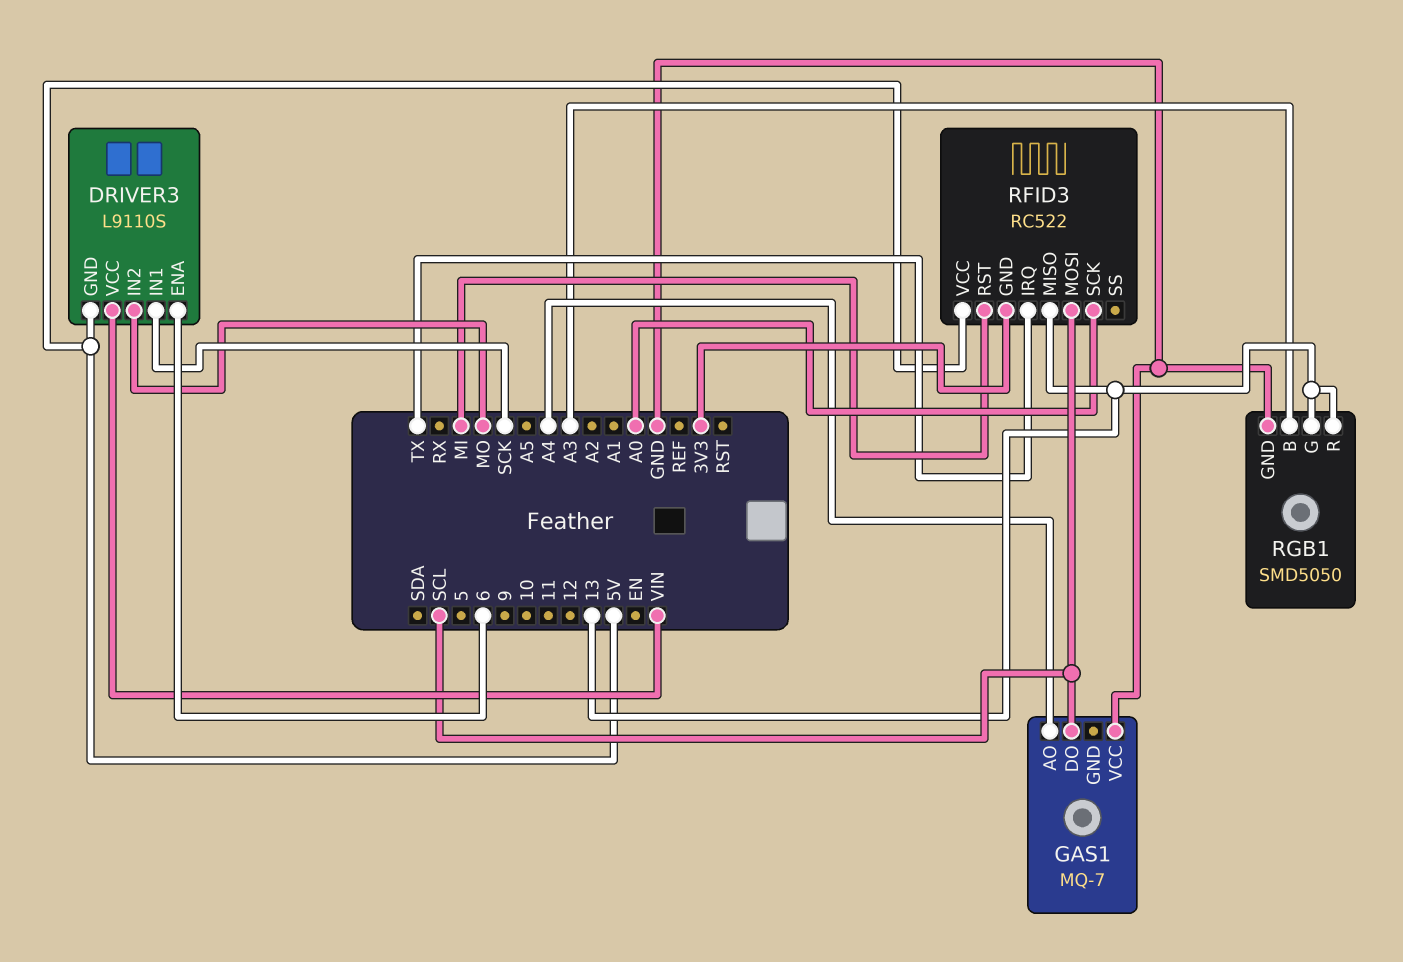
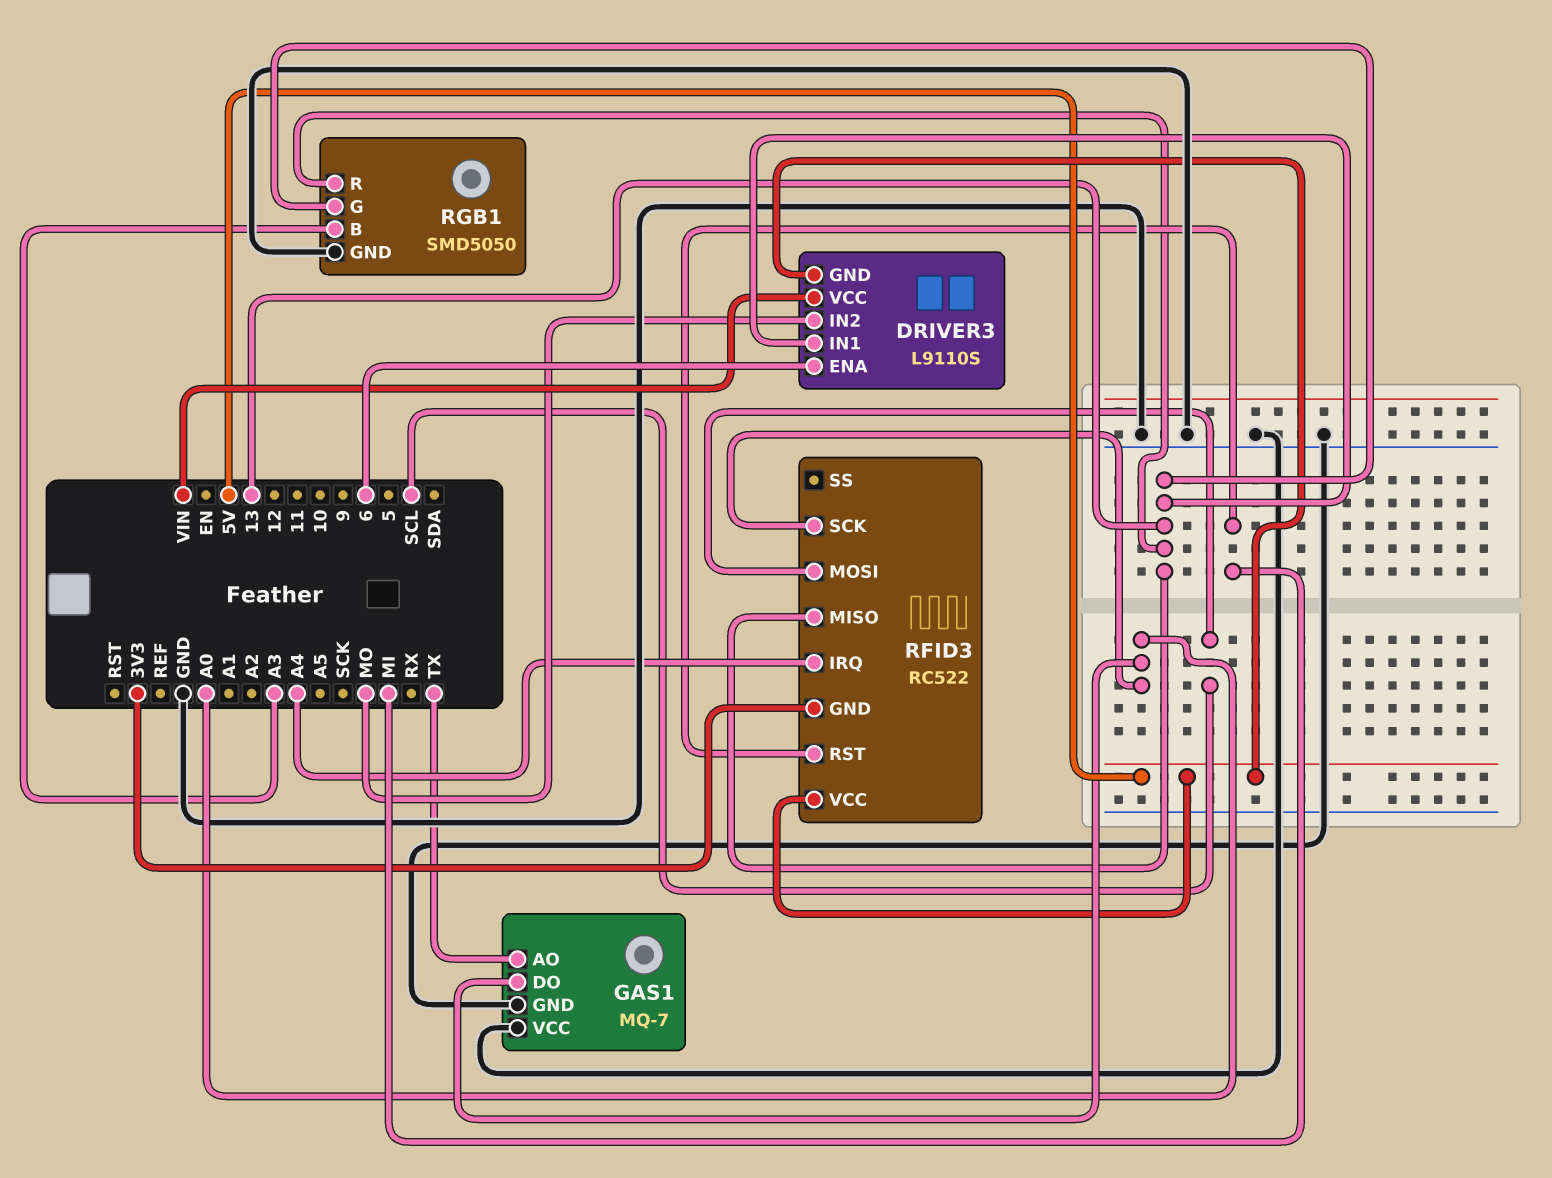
DRIVER3 pin IN1: SCK -> 13
GAS1 pin AO: A4 -> TX
GAS1 pin DO: SCL -> A0
GAS1 pin GND: none -> GND
RFID3 pin IRQ: TX -> A4

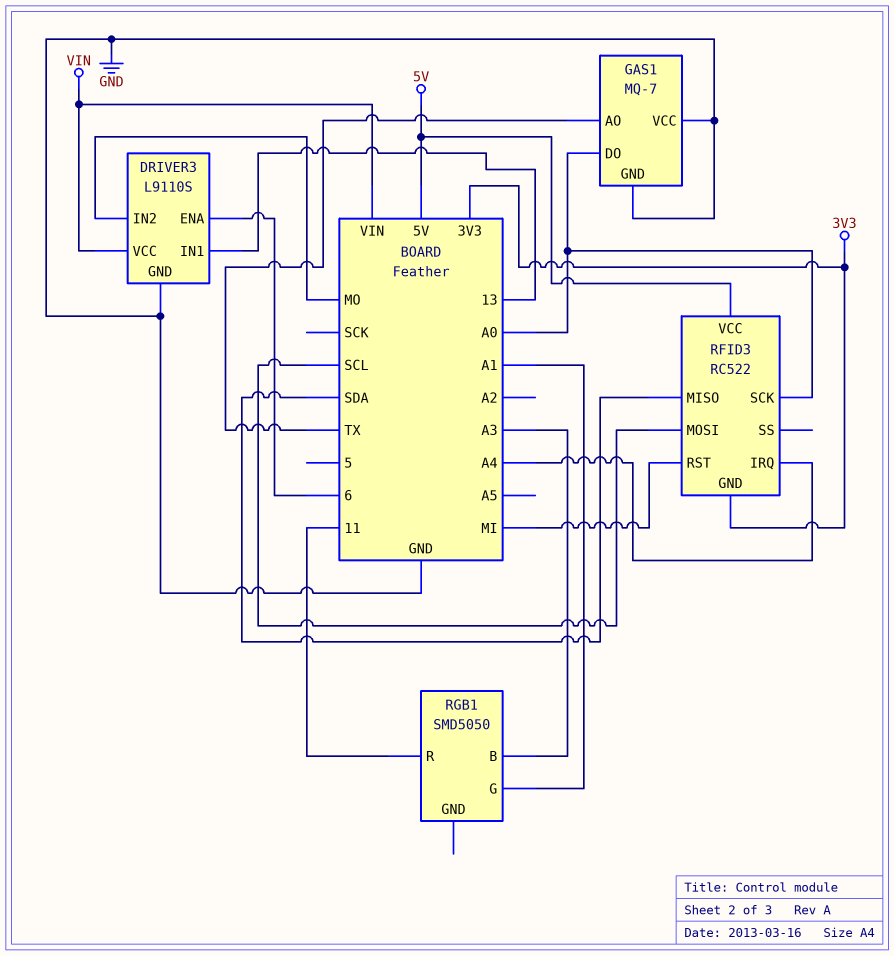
DRIVER3 pin GND: 5V -> GND
RFID3 pin MISO: 13 -> SDA
RGB1 pin G: 13 -> A1
RGB1 pin GND: GND -> none
RGB1 pin R: 13 -> 11

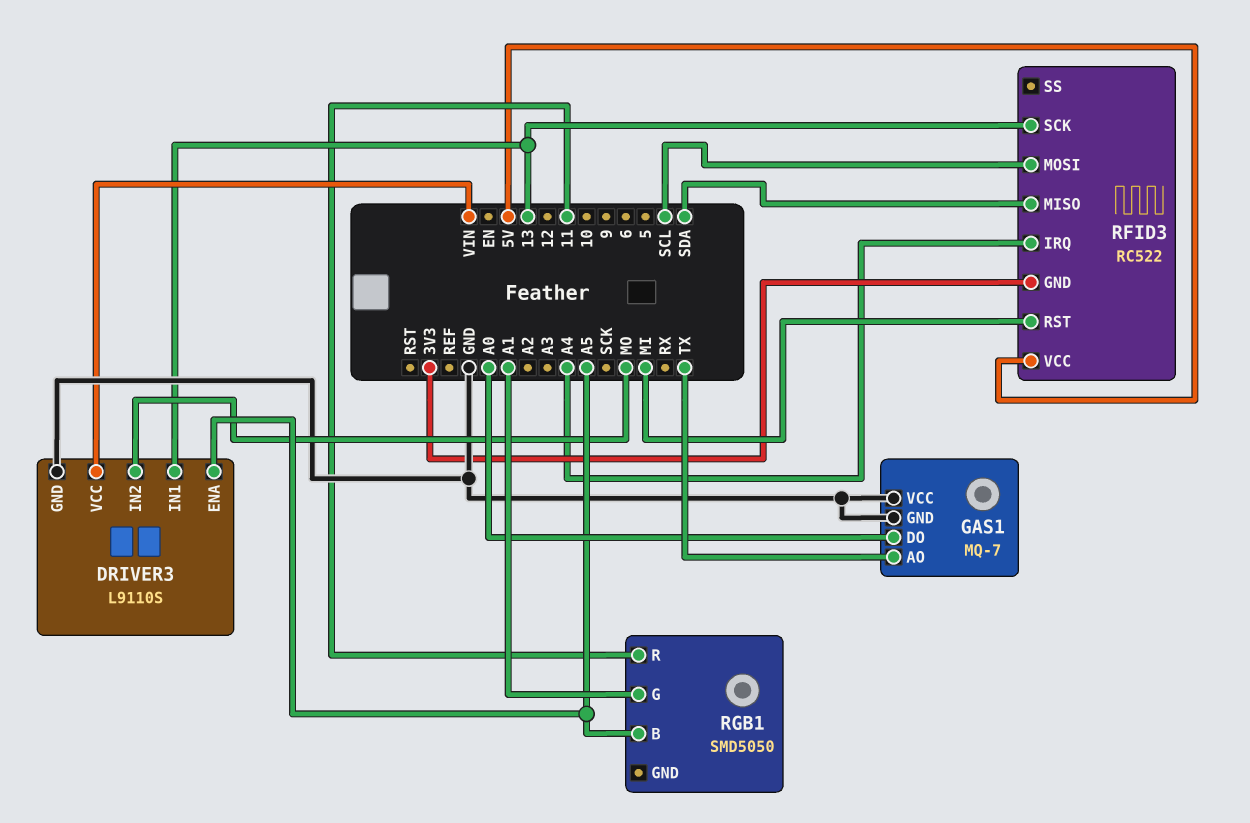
DRIVER3 pin ENA: 6 -> A5
RFID3 pin SCK: A0 -> 13
RGB1 pin B: A3 -> A5

